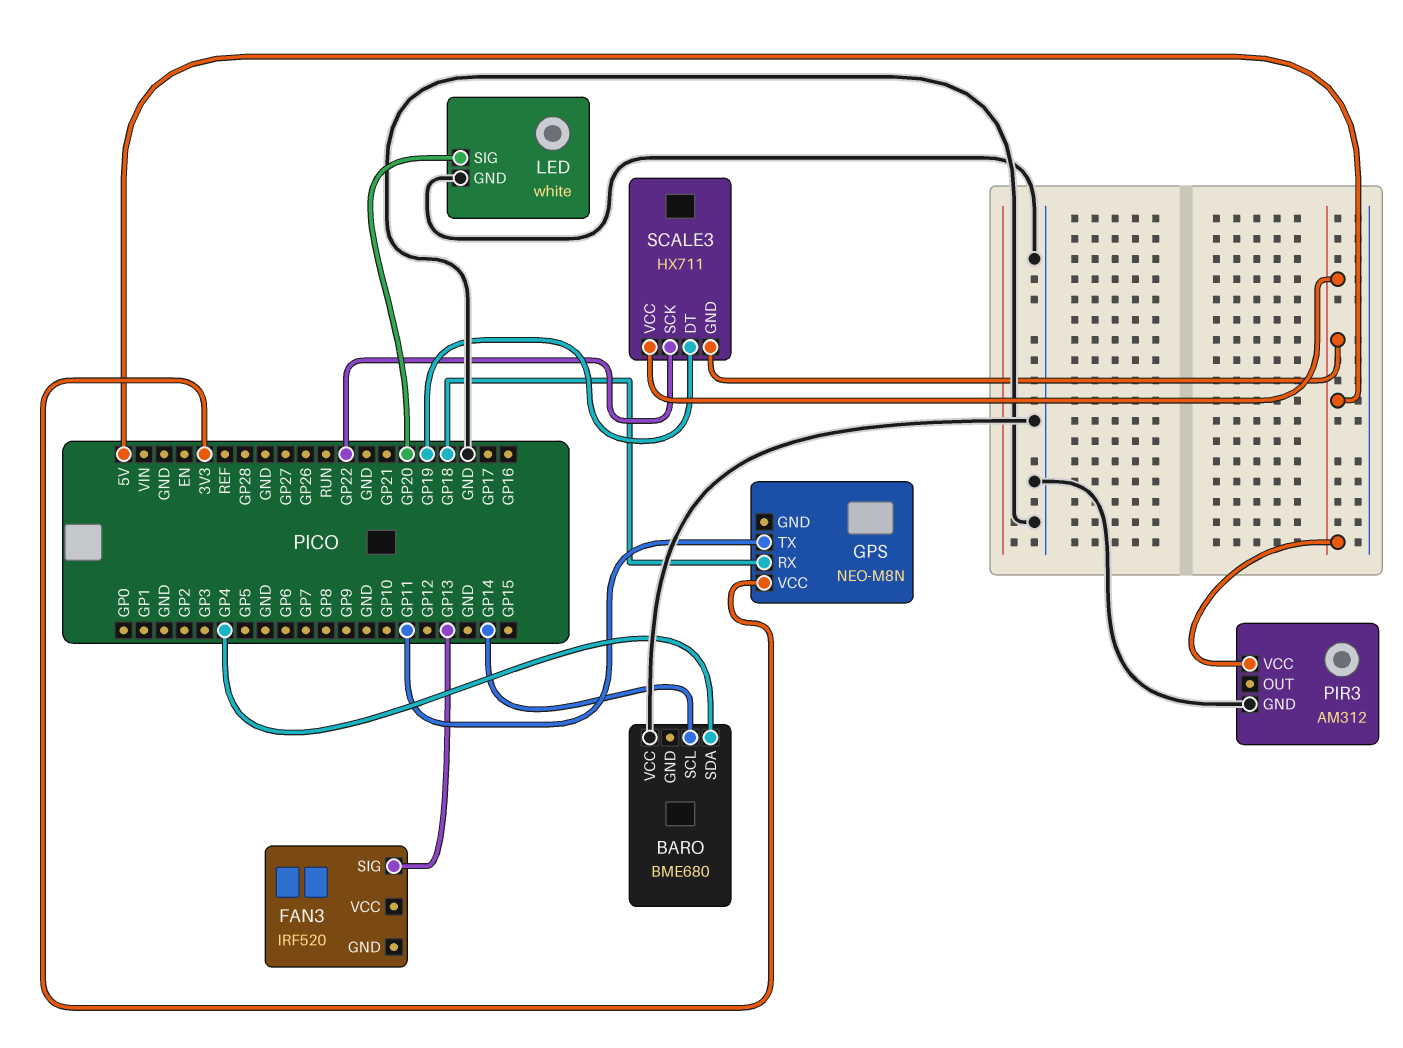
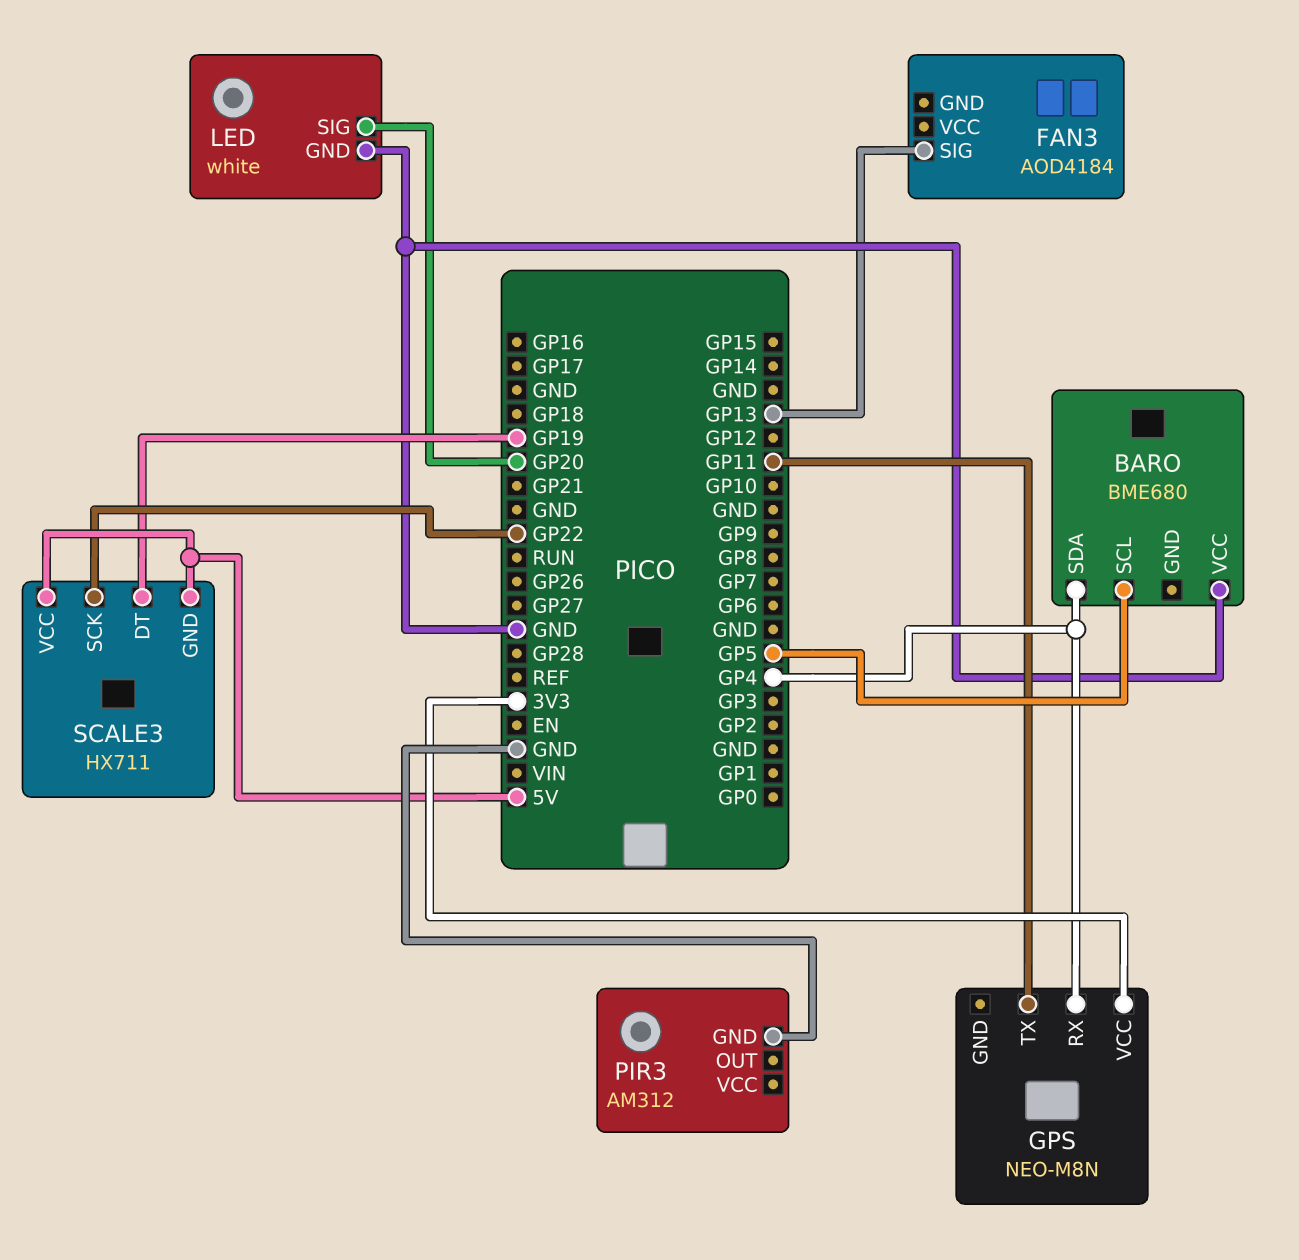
BARO pin SCL: GP14 -> GP5
FAN3: IRF520 -> AOD4184
GPS pin RX: GP18 -> GP4
PIR3 pin VCC: 5V -> none

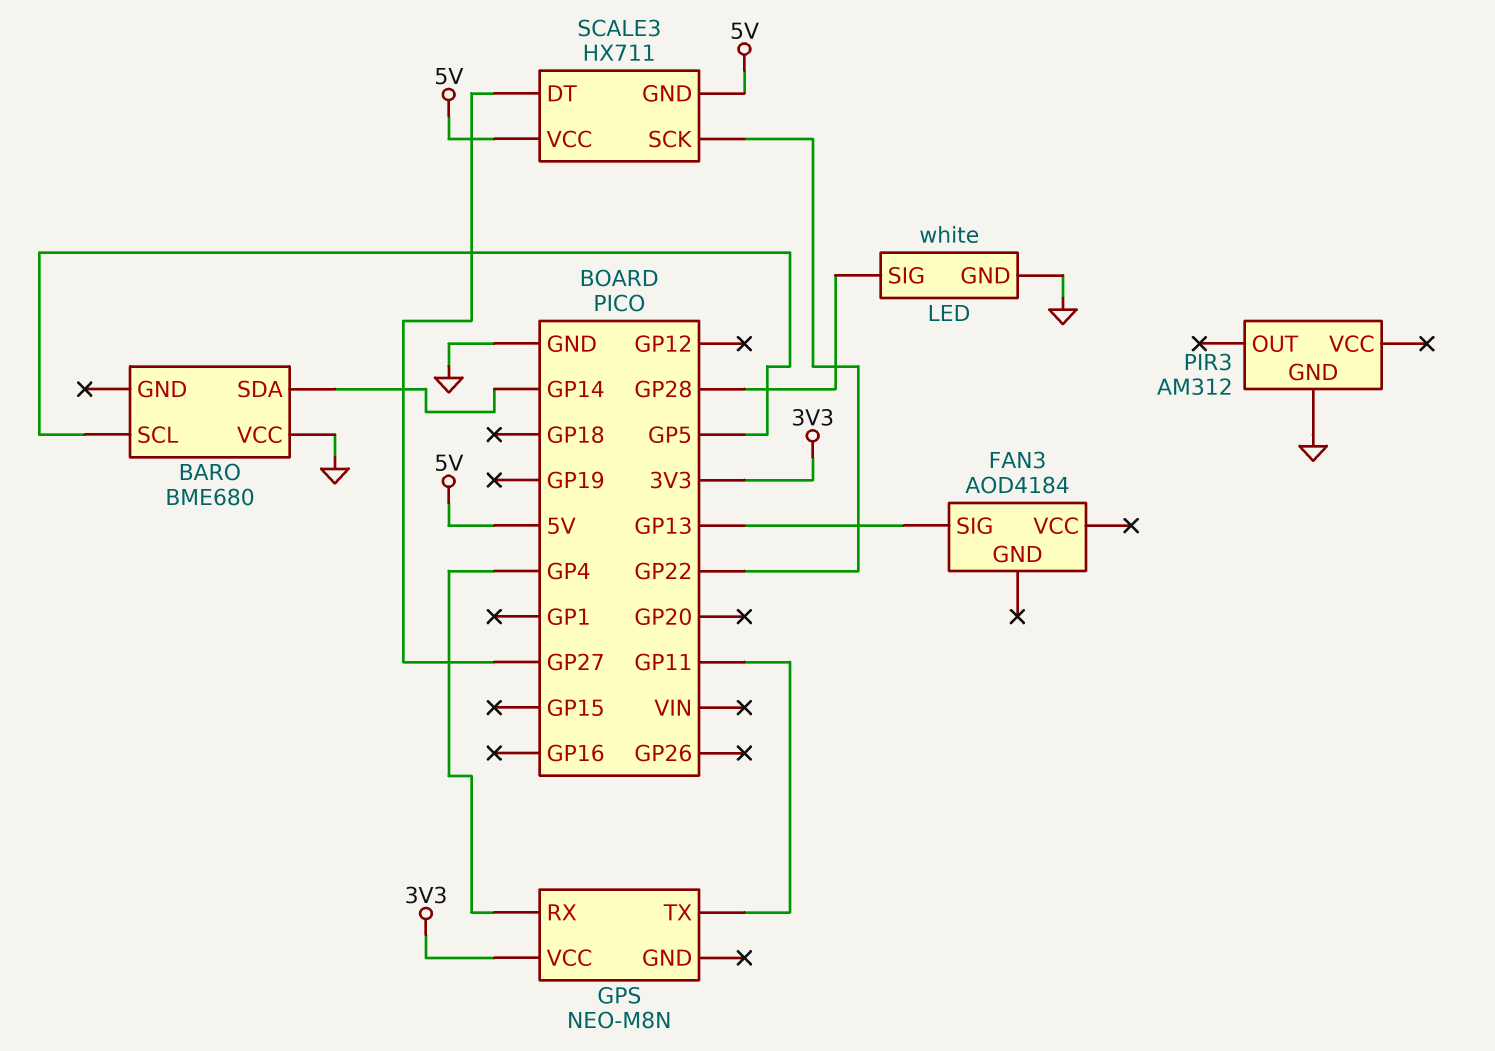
BARO pin SDA: GP4 -> GP14
LED pin SIG: GP20 -> GP28
SCALE3 pin DT: GP19 -> GP27

